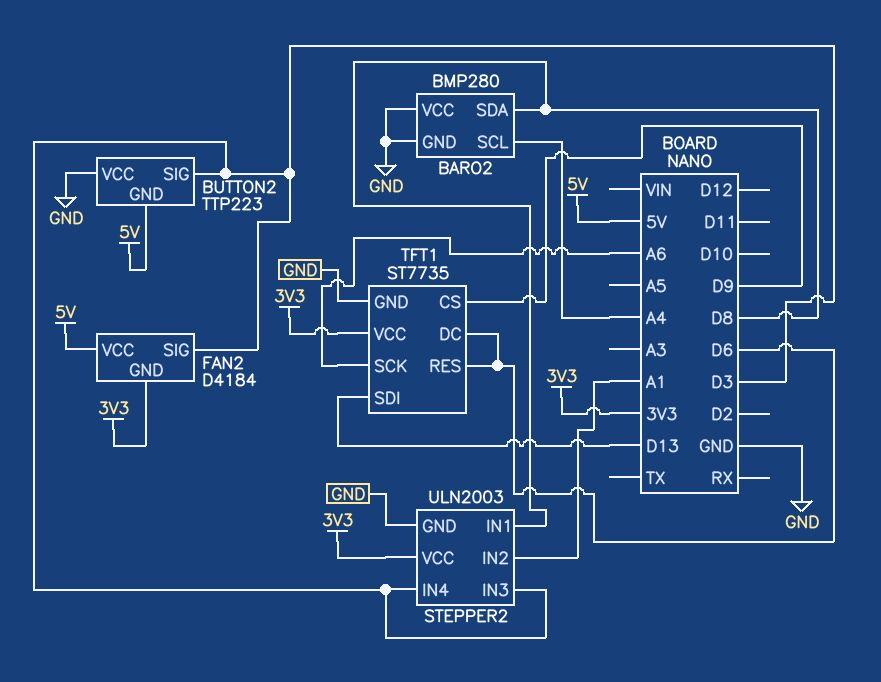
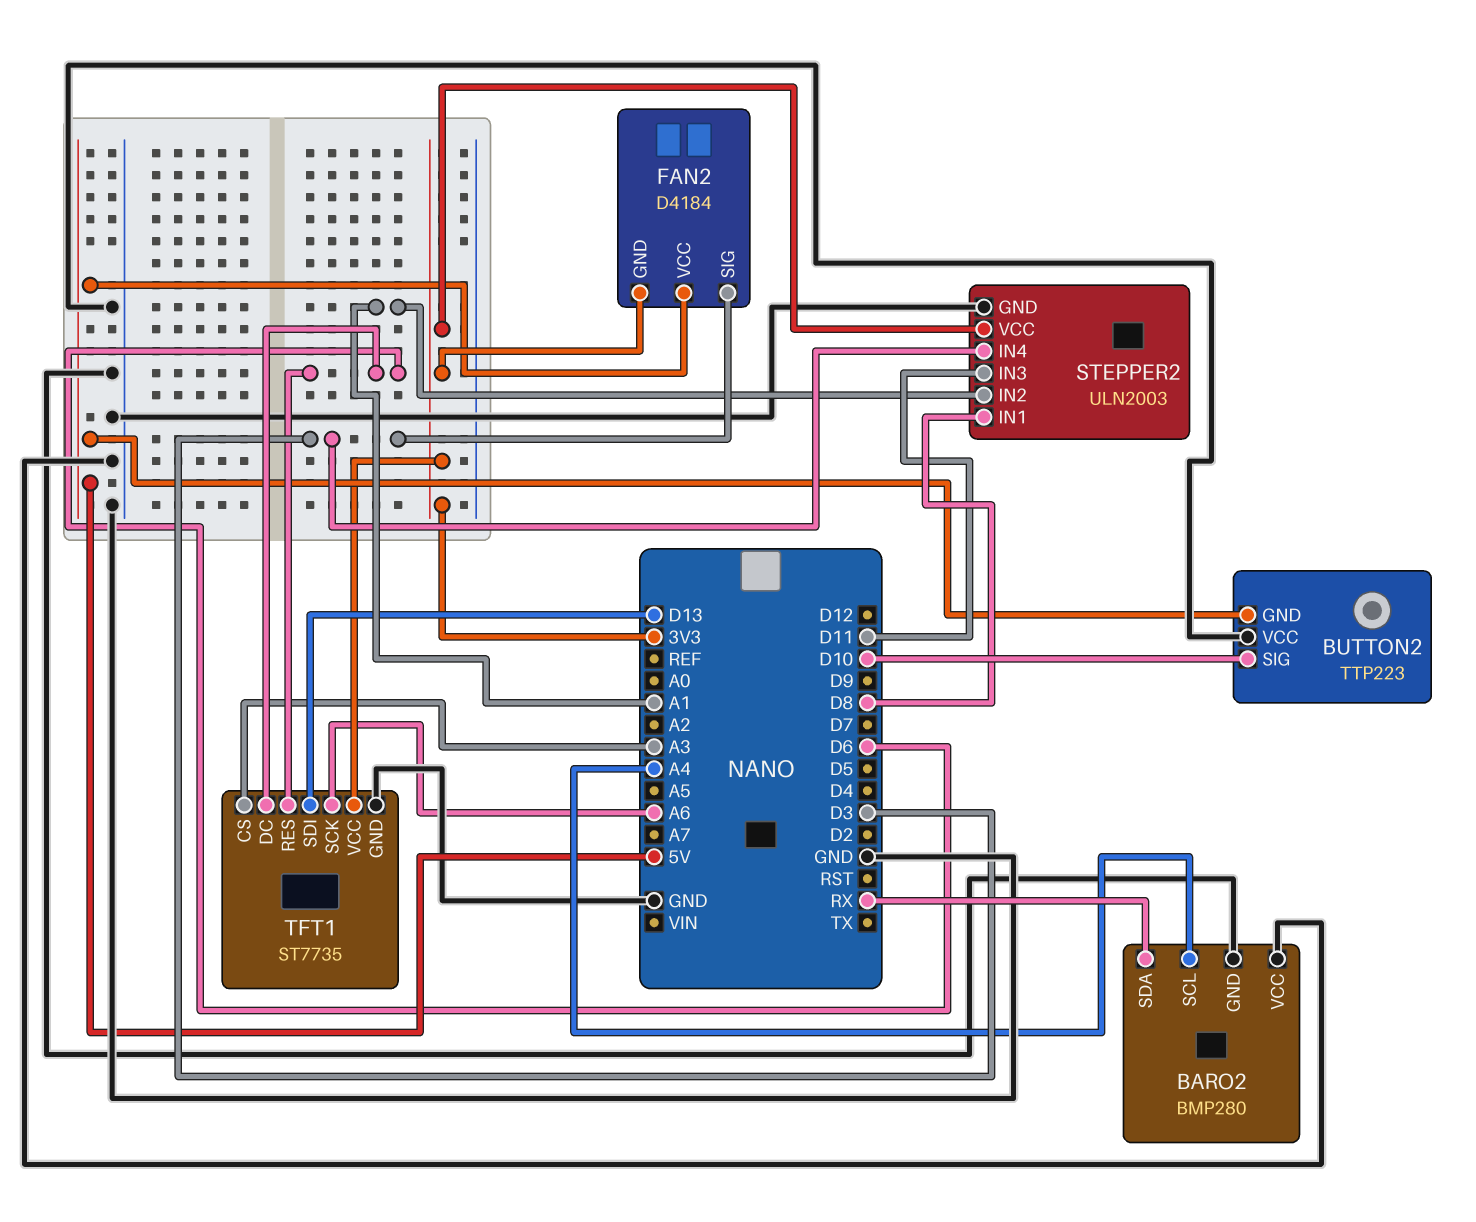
BARO2 pin SDA: D8 -> RX
BUTTON2 pin SIG: D3 -> D10
STEPPER2 pin IN3: D3 -> D11
TFT1 pin CS: D9 -> A3

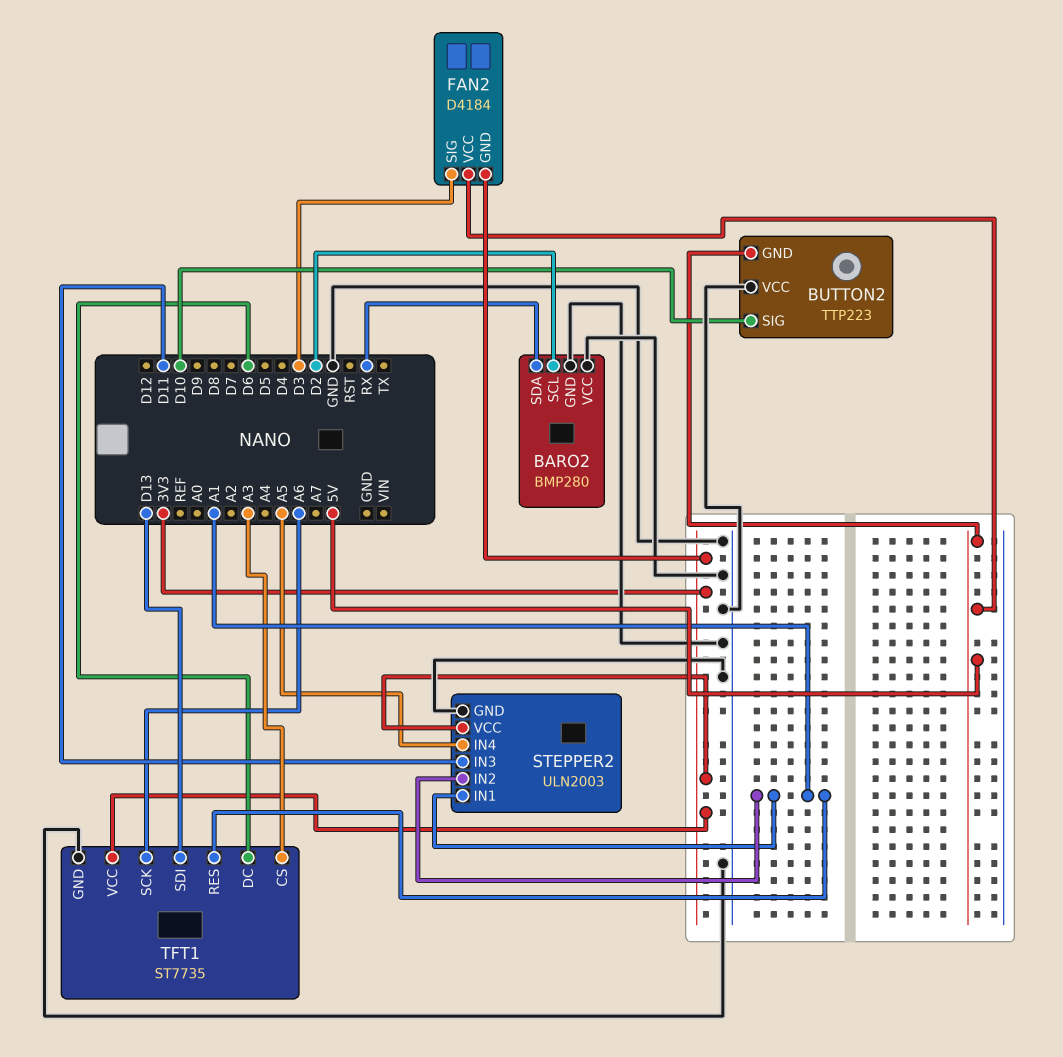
BARO2 pin SCL: A4 -> D2
STEPPER2 pin IN1: D8 -> A1
STEPPER2 pin IN4: D3 -> A5
TFT1 pin RES: D6 -> A1

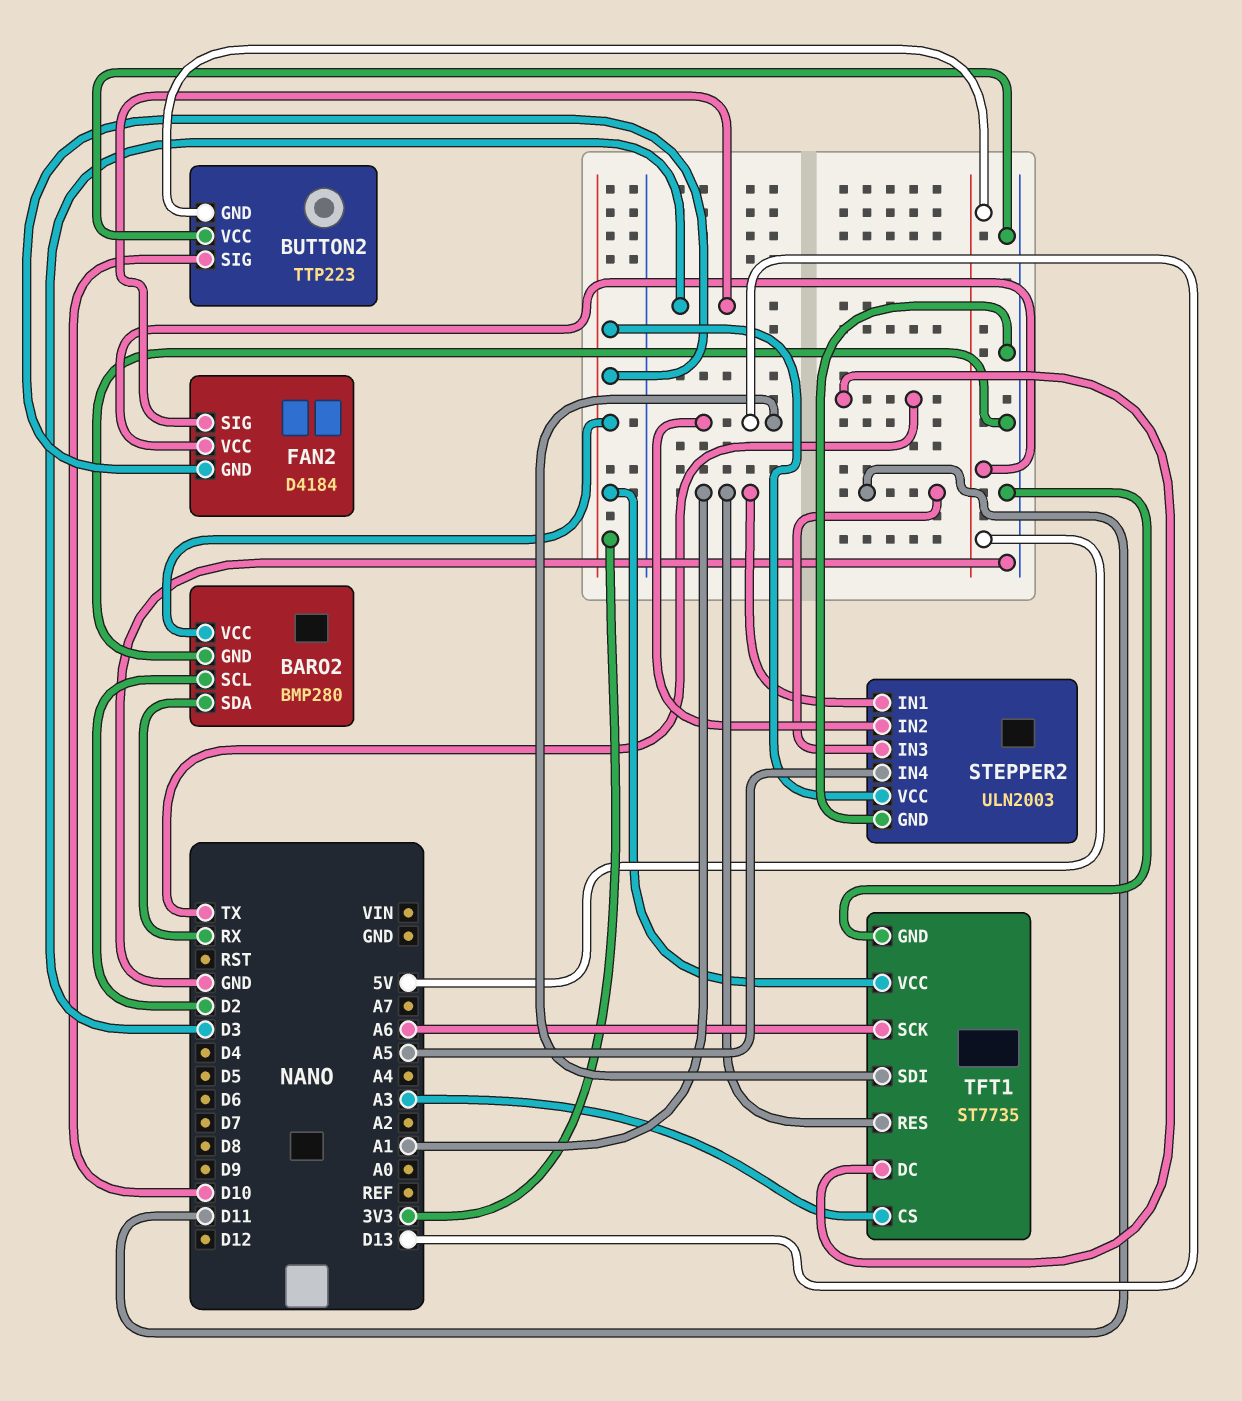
BARO2 pin VCC: GND -> 3V3
STEPPER2 pin IN2: A1 -> D13
TFT1 pin DC: D6 -> TX

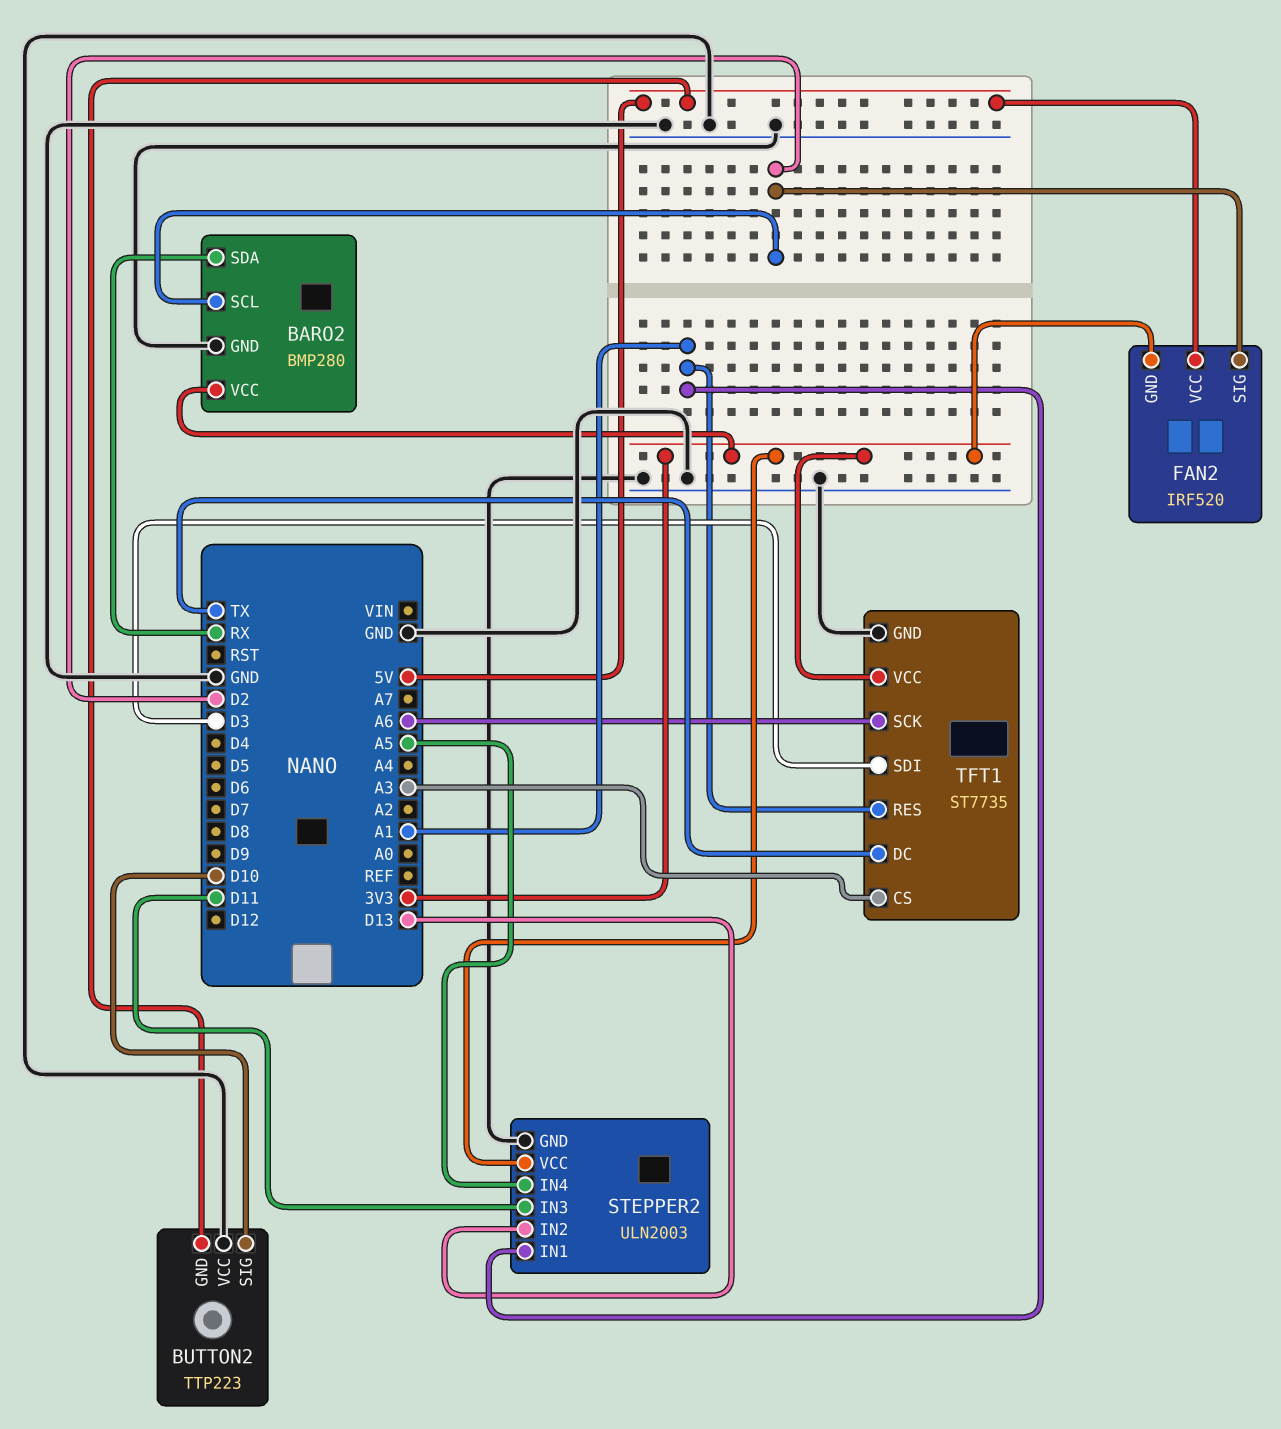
FAN2: D4184 -> IRF520
FAN2 pin SIG: D3 -> D2
TFT1 pin SDI: D13 -> D3

